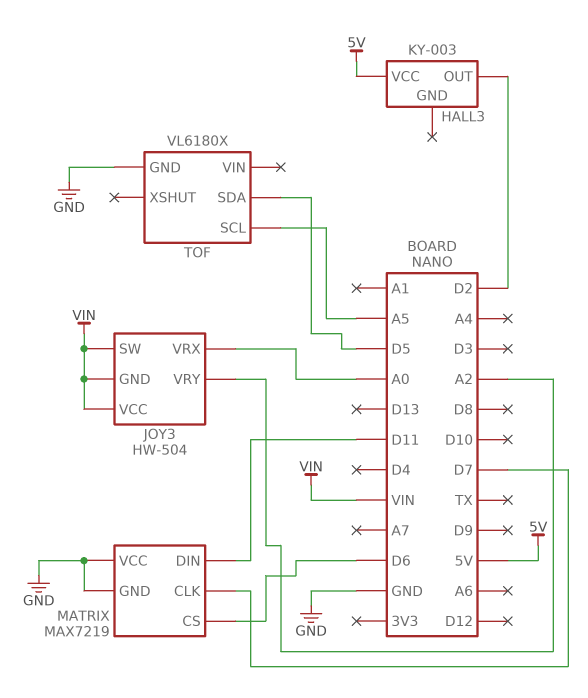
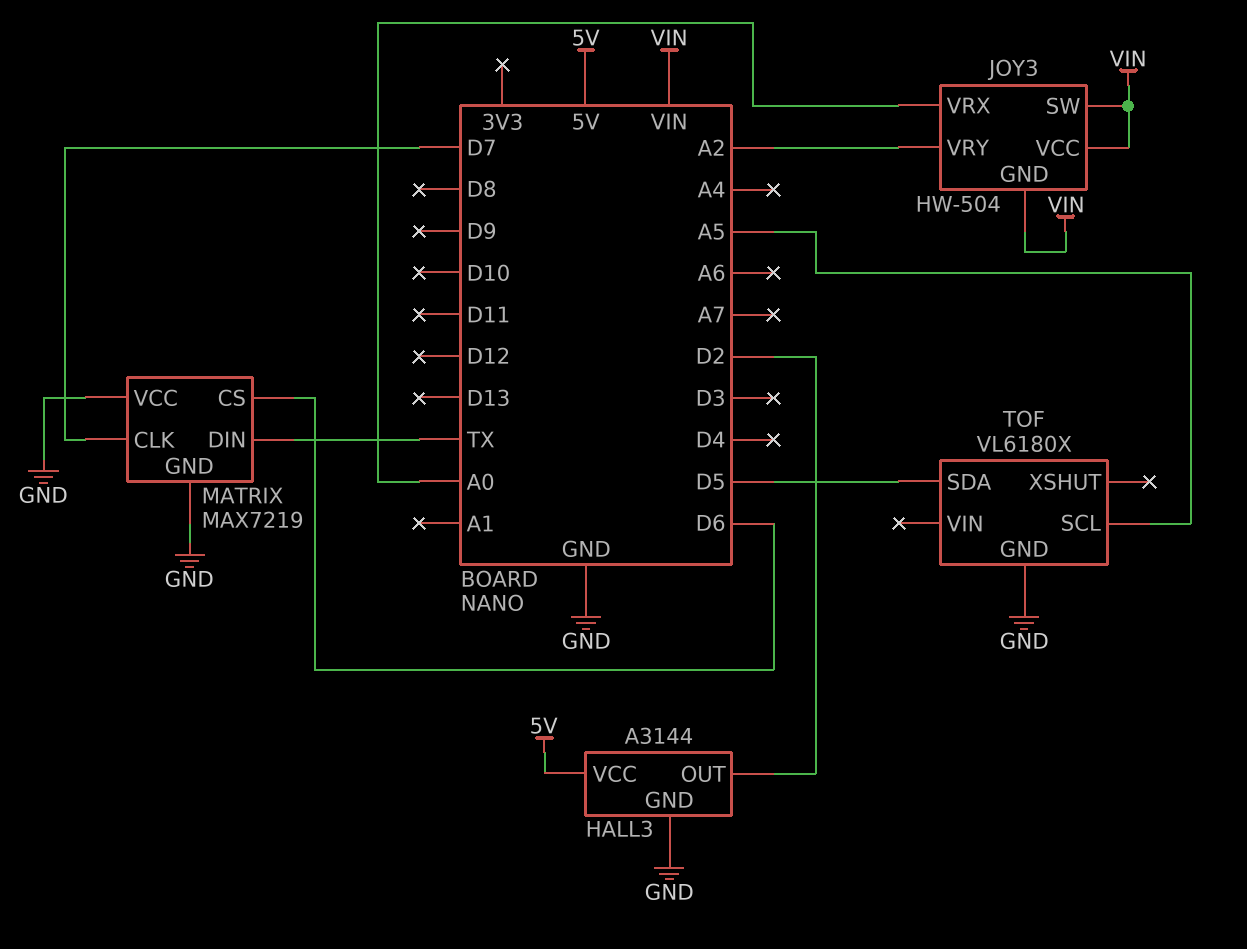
HALL3: KY-003 -> A3144
HALL3 pin GND: none -> GND
MATRIX pin DIN: D11 -> TX

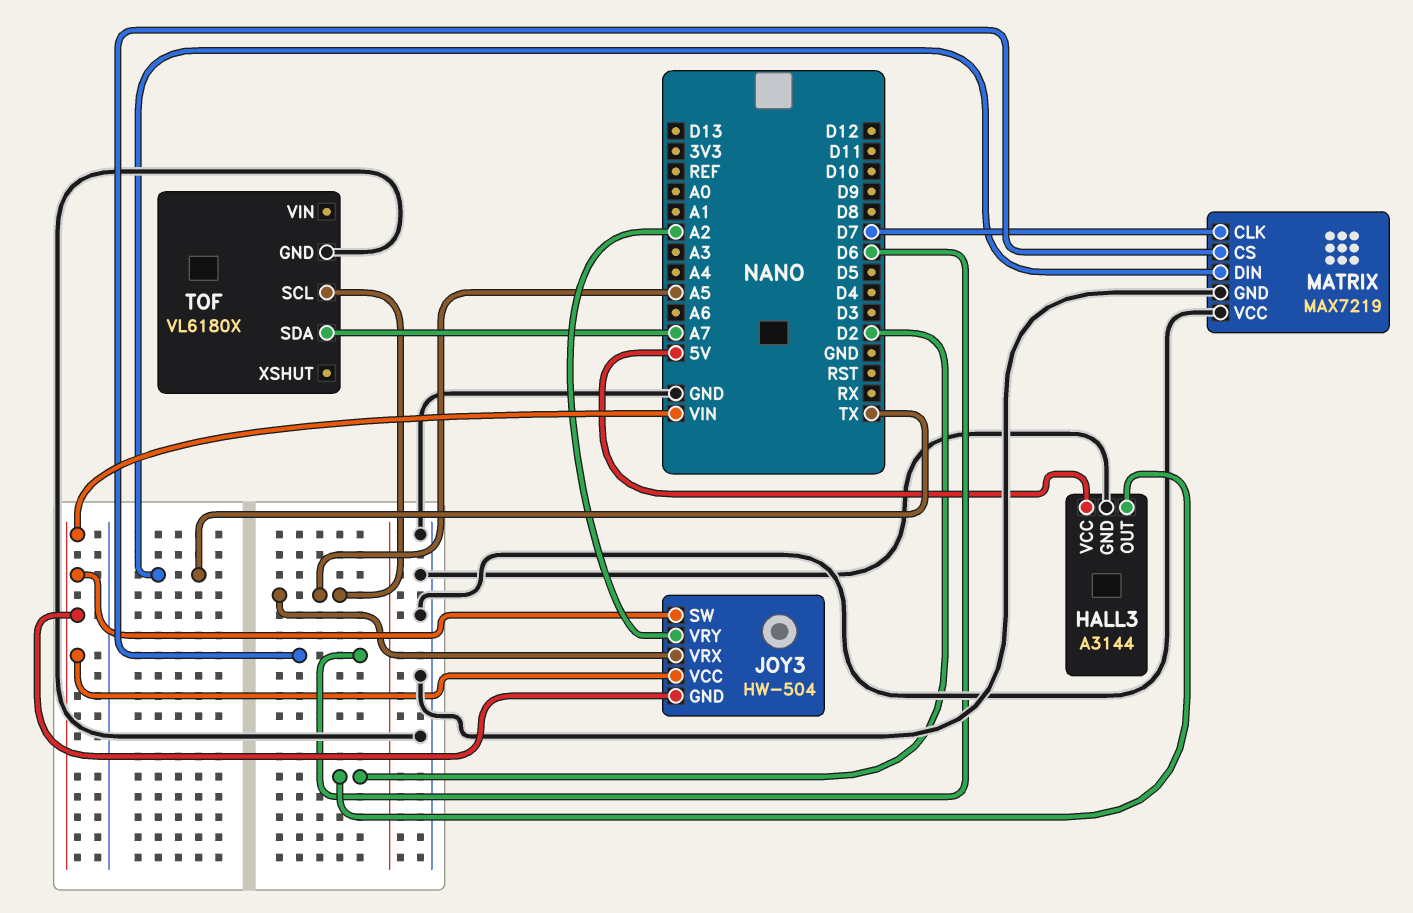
JOY3 pin VRX: A0 -> A5
TOF pin SDA: D5 -> A7

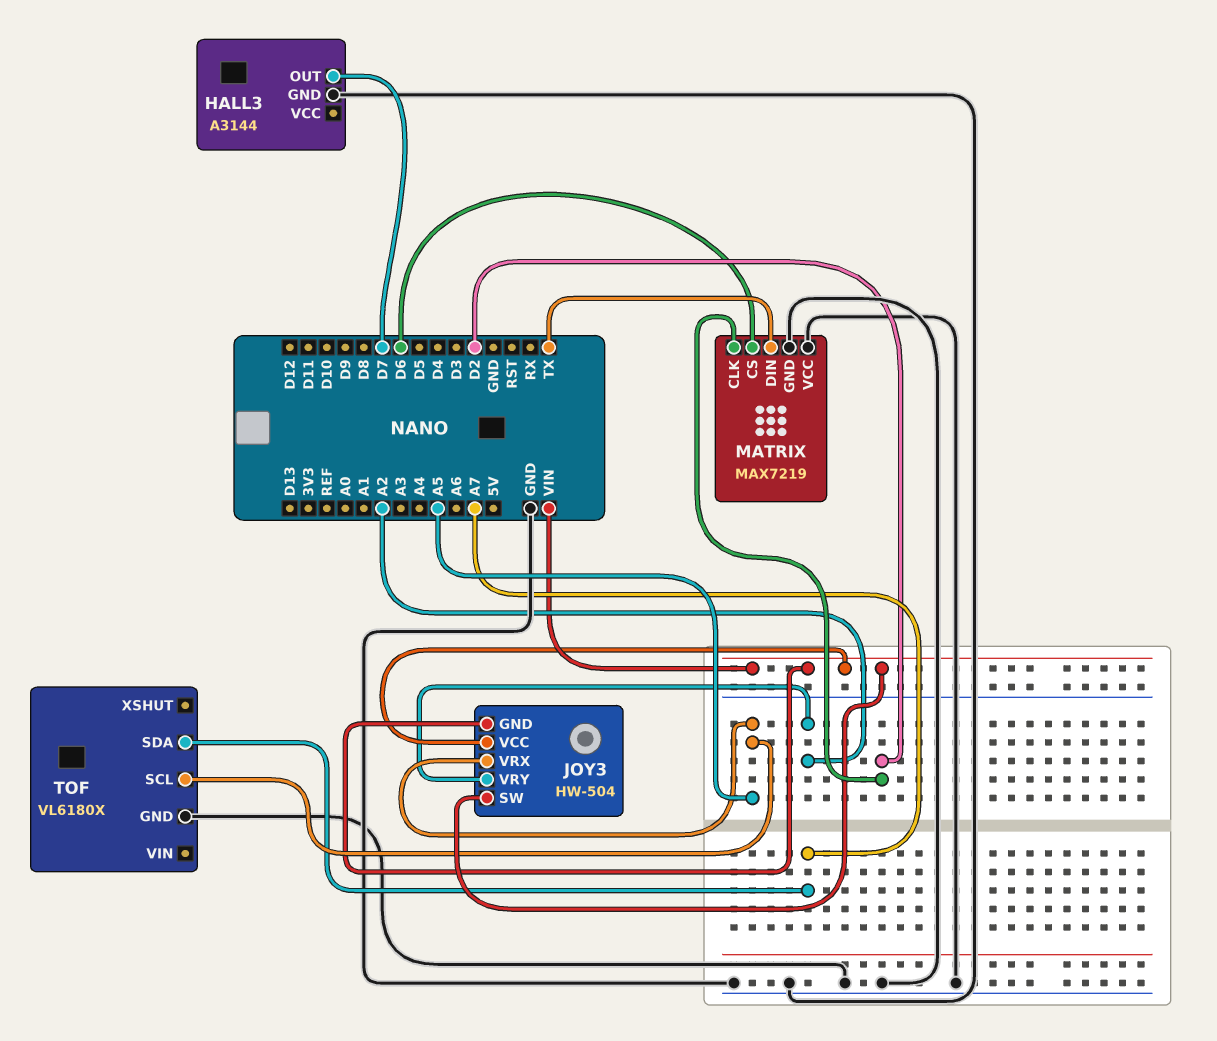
HALL3 pin OUT: D2 -> D7
HALL3 pin VCC: 5V -> none
MATRIX pin CLK: D7 -> D2

